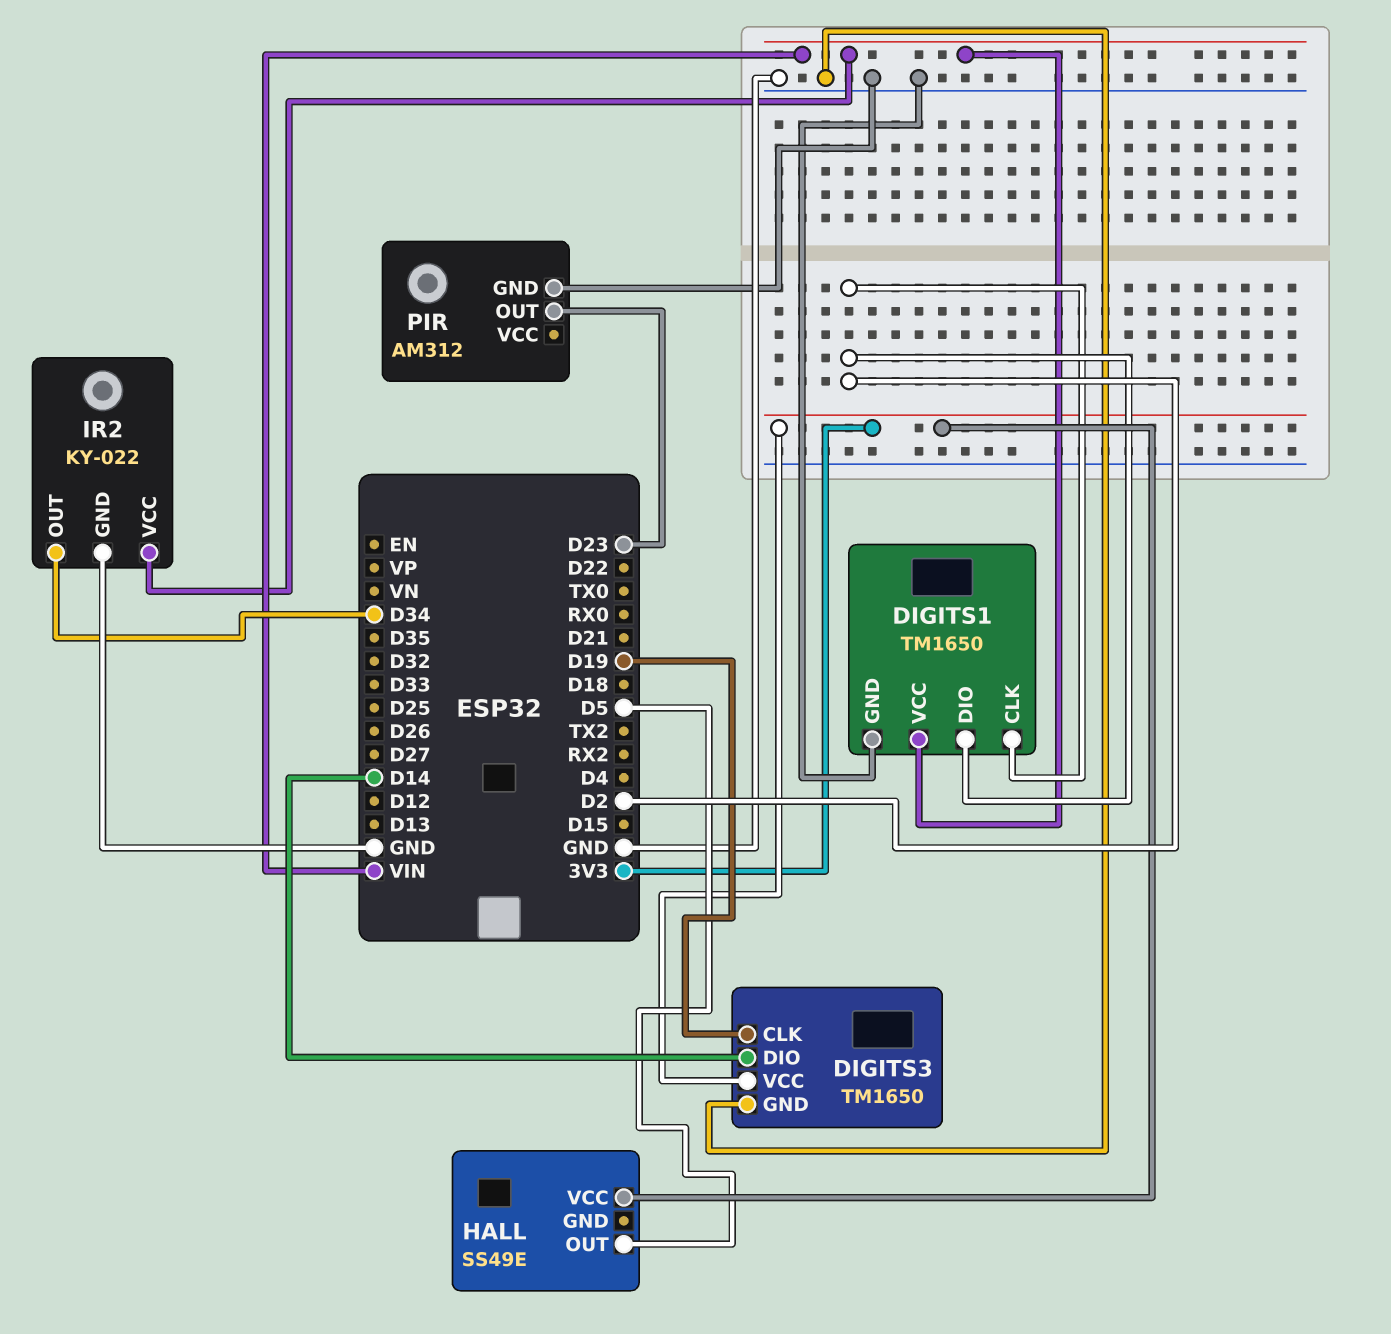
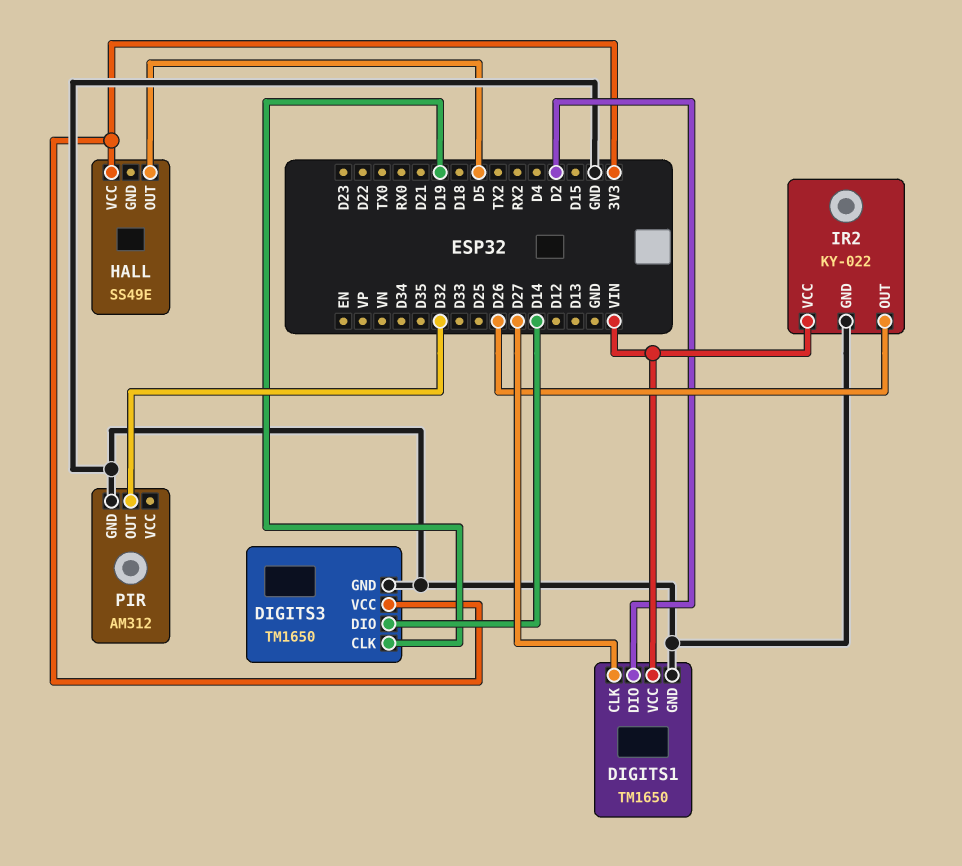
DIGITS1 pin CLK: D2 -> D27
IR2 pin OUT: D34 -> D26
PIR pin OUT: D23 -> D32

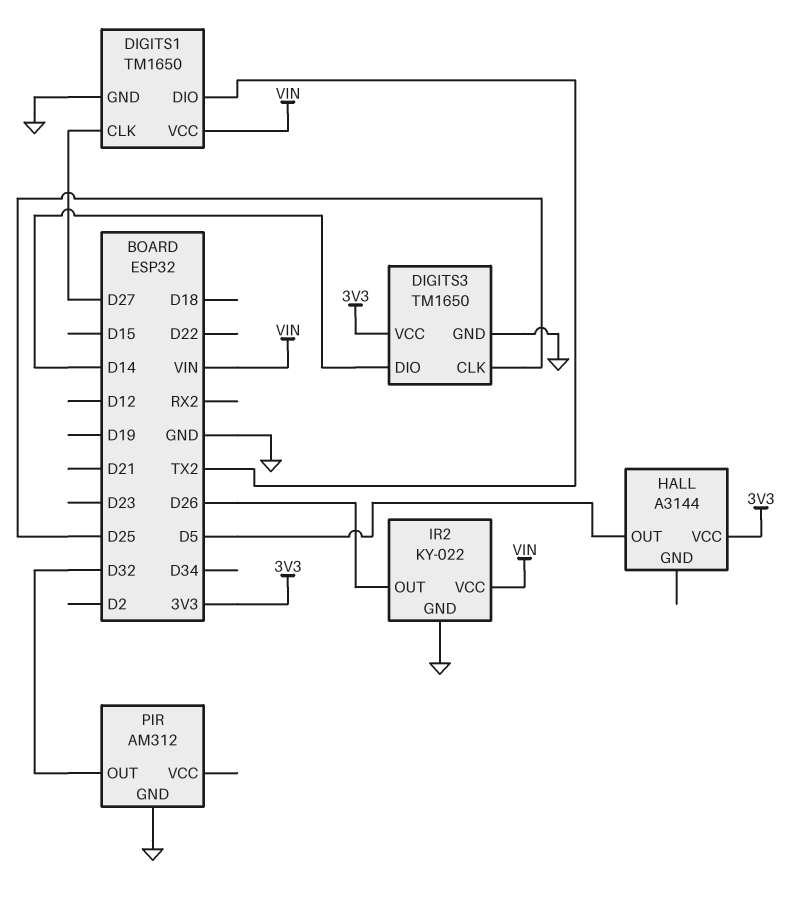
DIGITS1 pin DIO: D2 -> TX2
DIGITS3 pin CLK: D19 -> D25
HALL: SS49E -> A3144

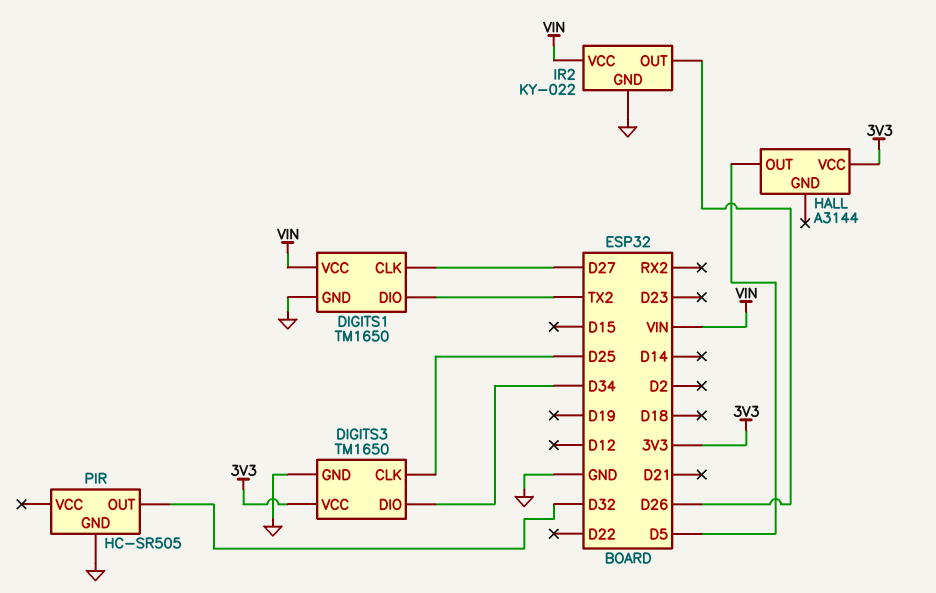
DIGITS3 pin DIO: D14 -> D34
PIR: AM312 -> HC-SR505

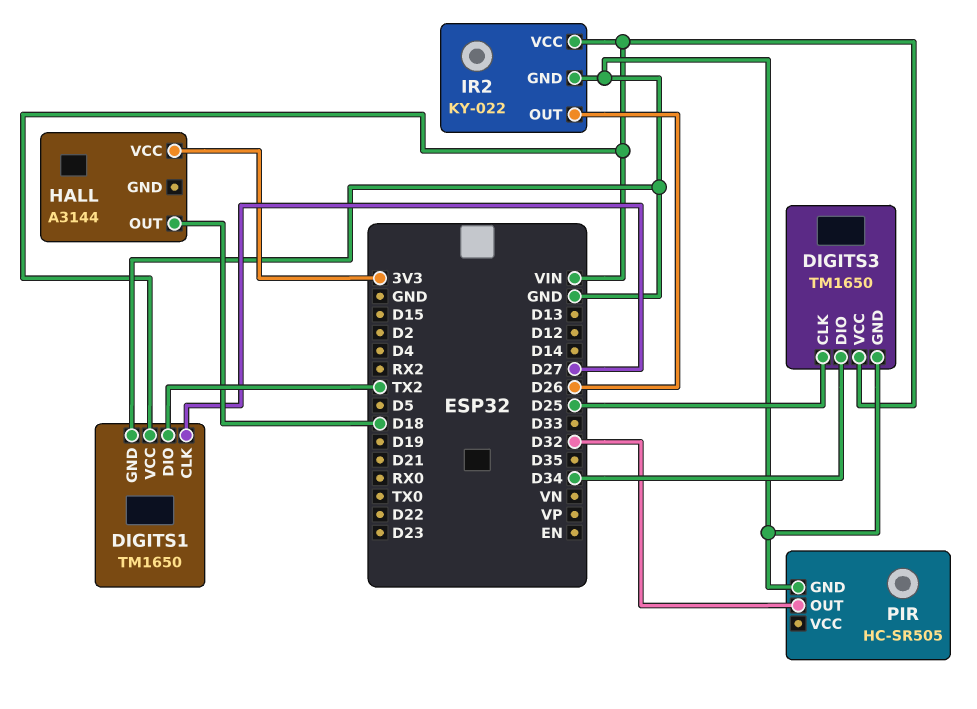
DIGITS3 pin VCC: 3V3 -> VIN
HALL pin OUT: D5 -> D18

